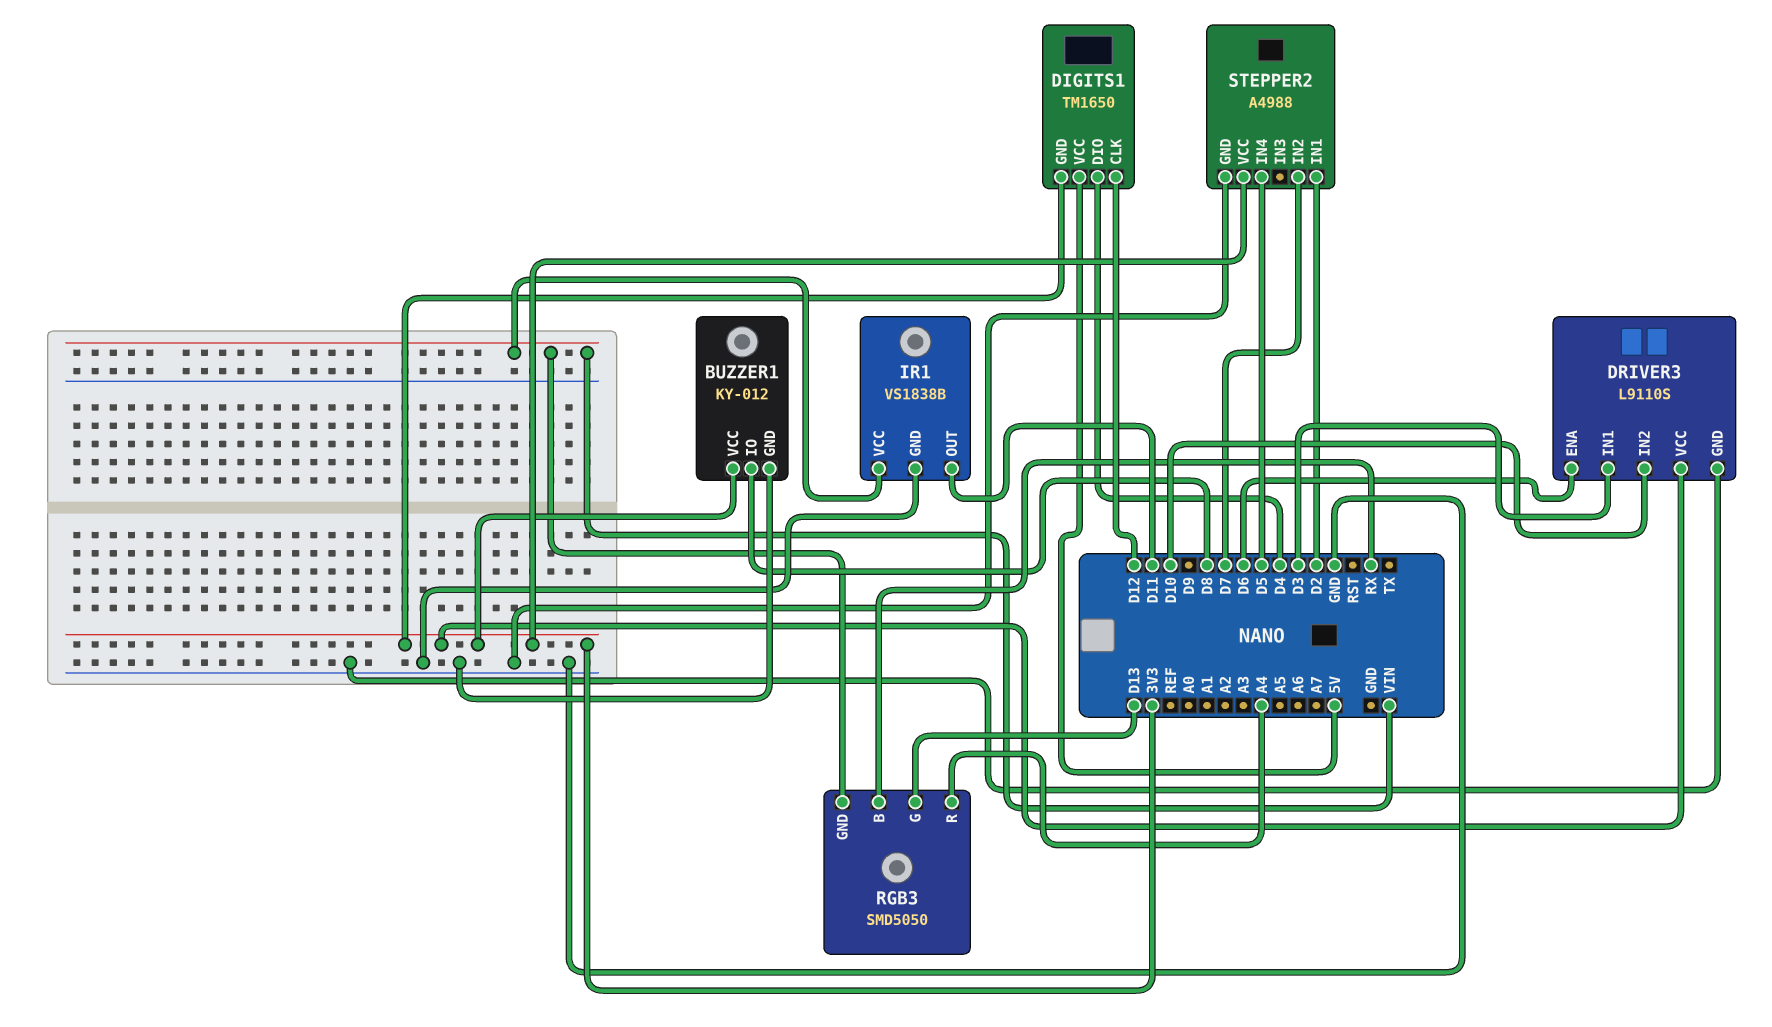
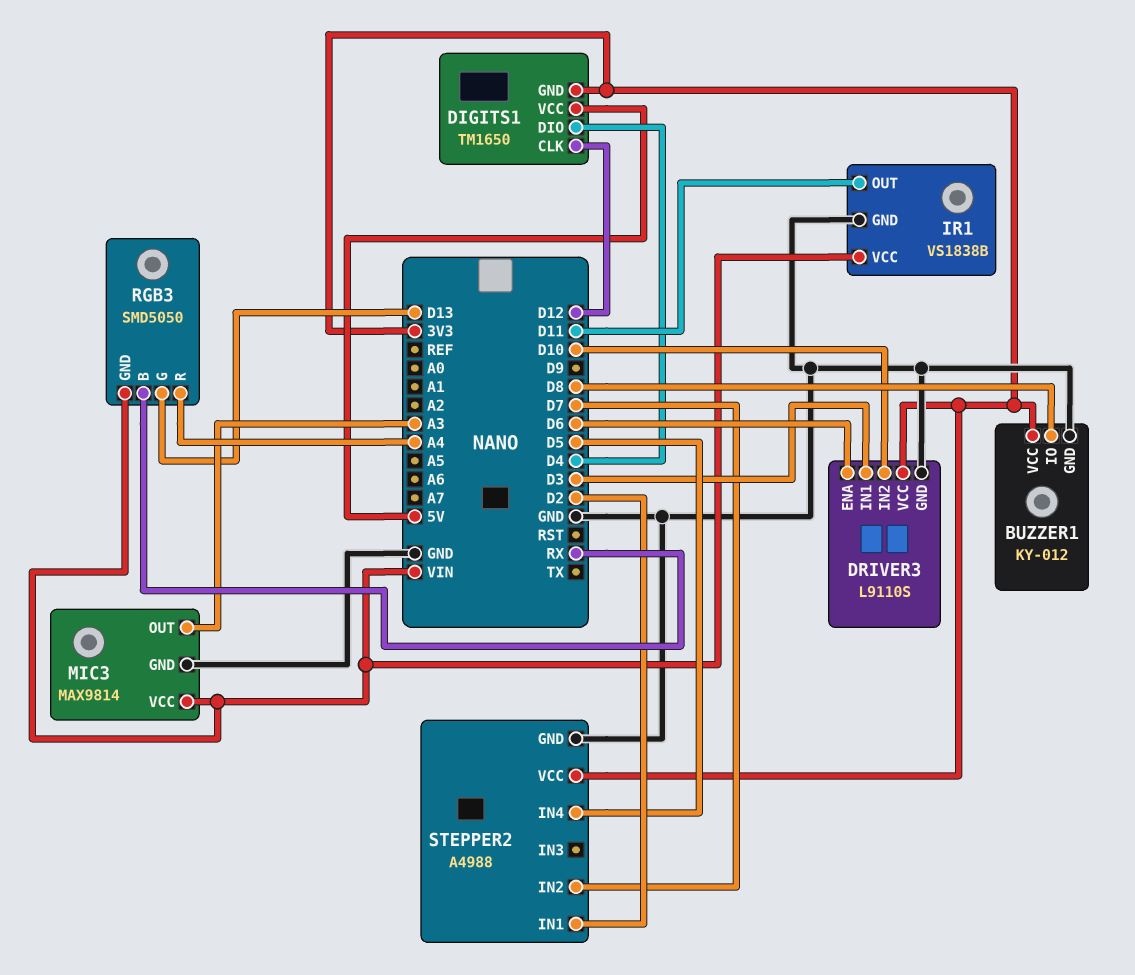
MIC3: none -> MAX9814
MIC3 pin GND: none -> GND
MIC3 pin OUT: none -> A3
MIC3 pin VCC: none -> VIN

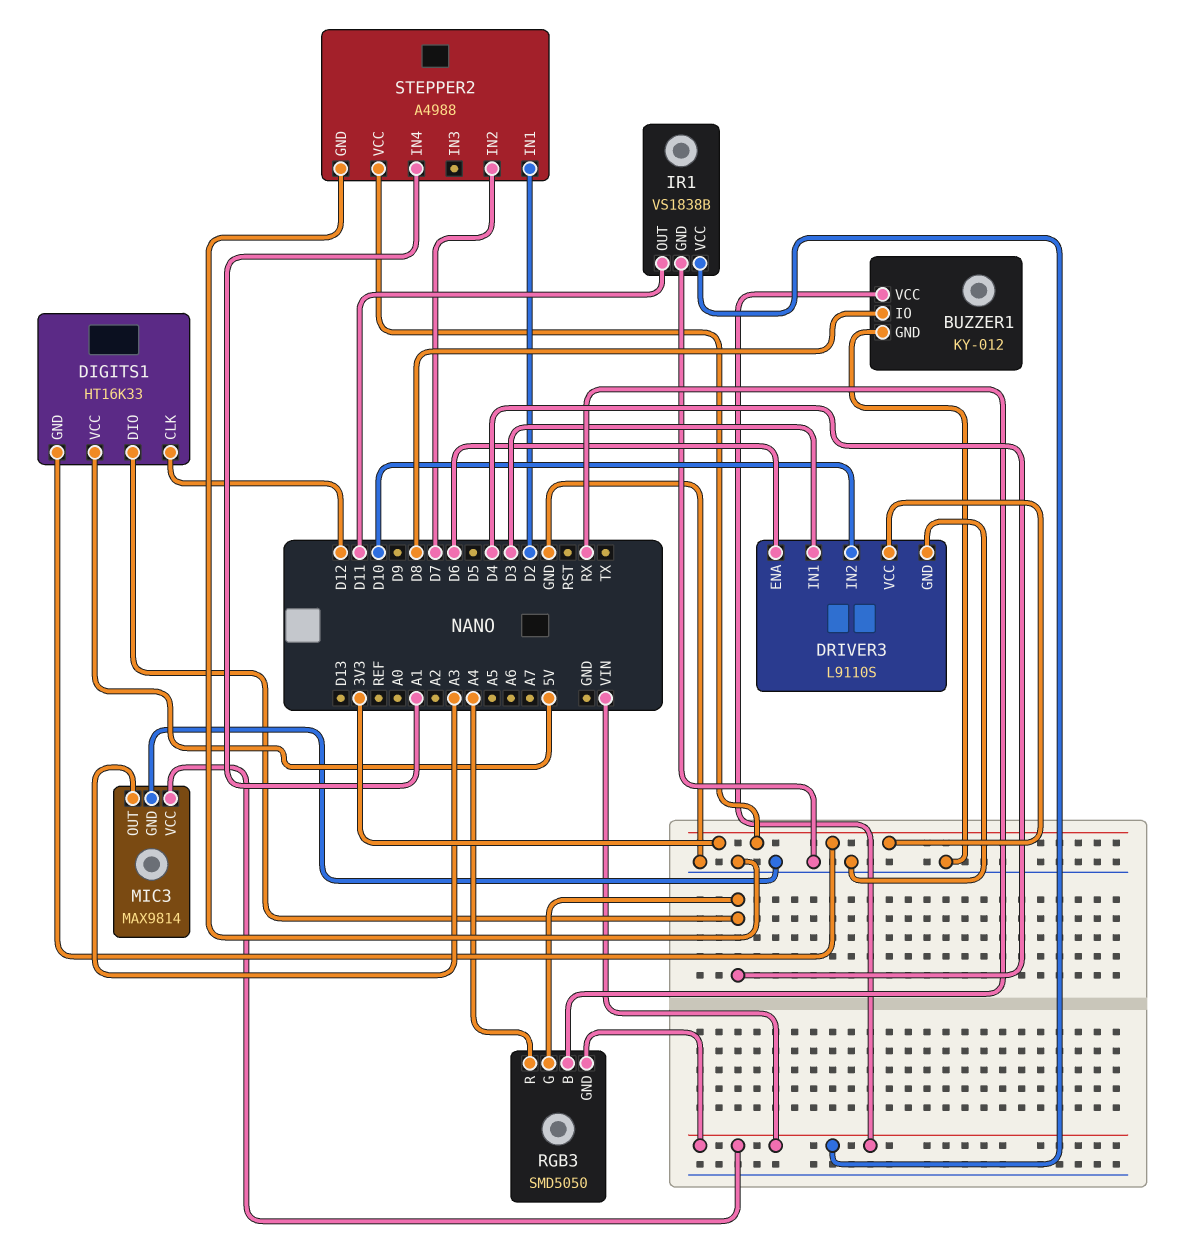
BUZZER1 pin VCC: 3V3 -> VIN
DIGITS1: TM1650 -> HT16K33
RGB3 pin G: D13 -> D4
STEPPER2 pin IN4: D5 -> A1

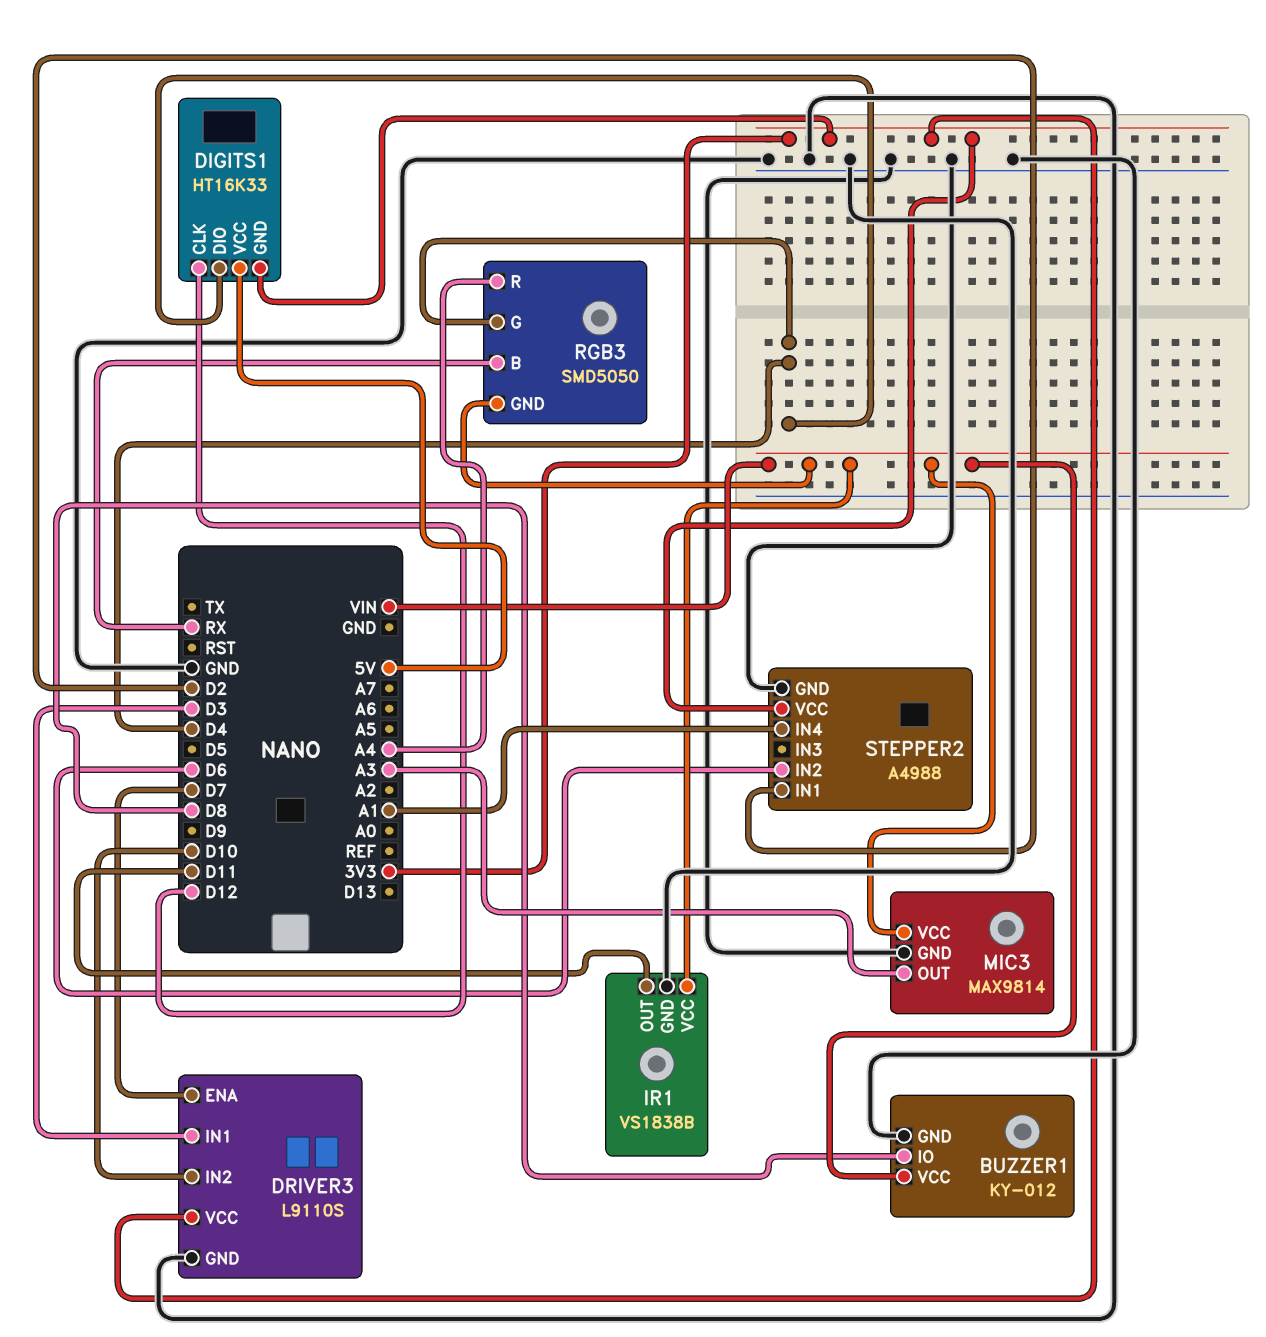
DRIVER3 pin ENA: D6 -> D7
STEPPER2 pin IN2: D7 -> D6

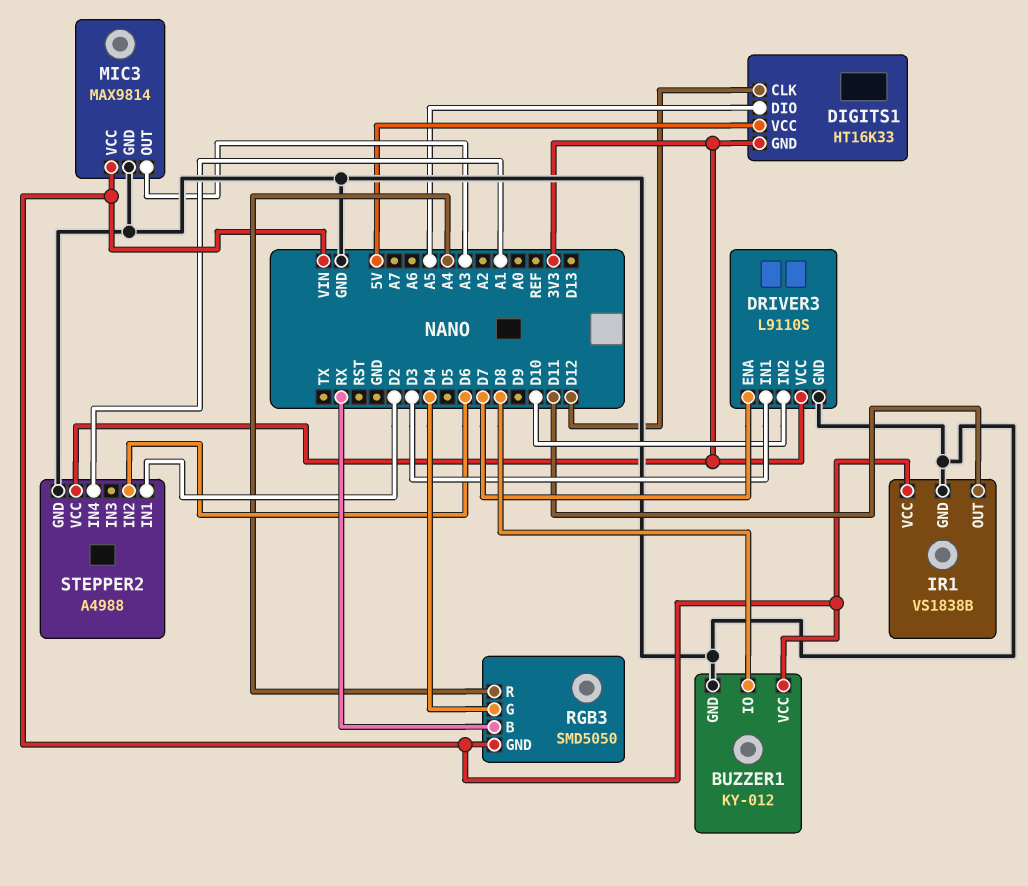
DIGITS1 pin DIO: D4 -> A5

